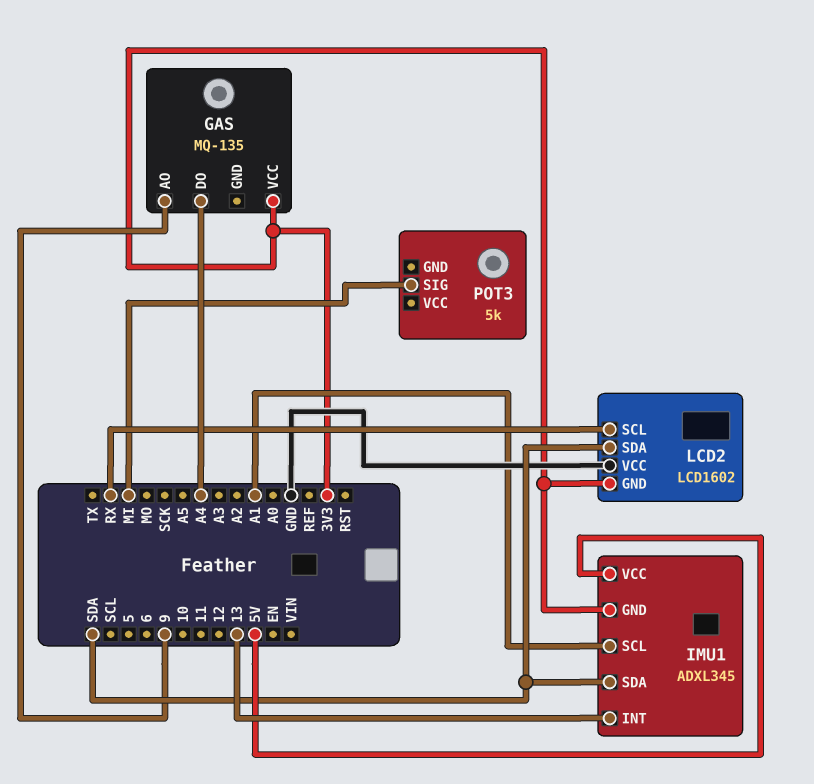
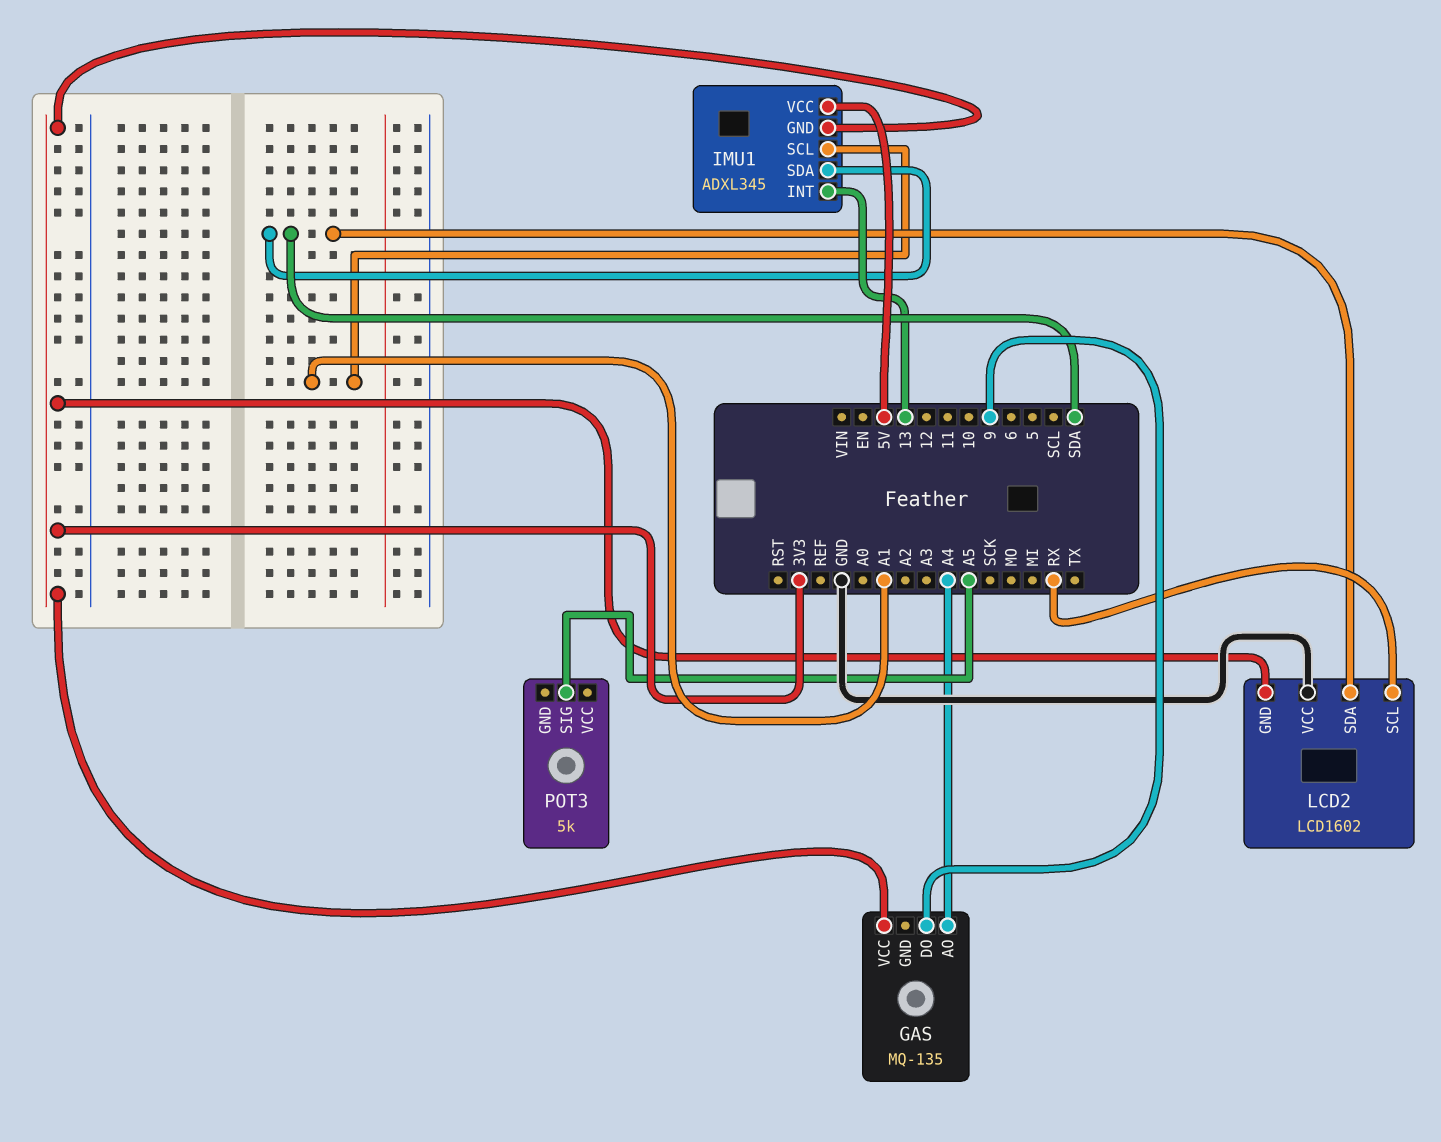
GAS pin AO: 9 -> A4
GAS pin DO: A4 -> 9
POT3 pin SIG: MI -> A5

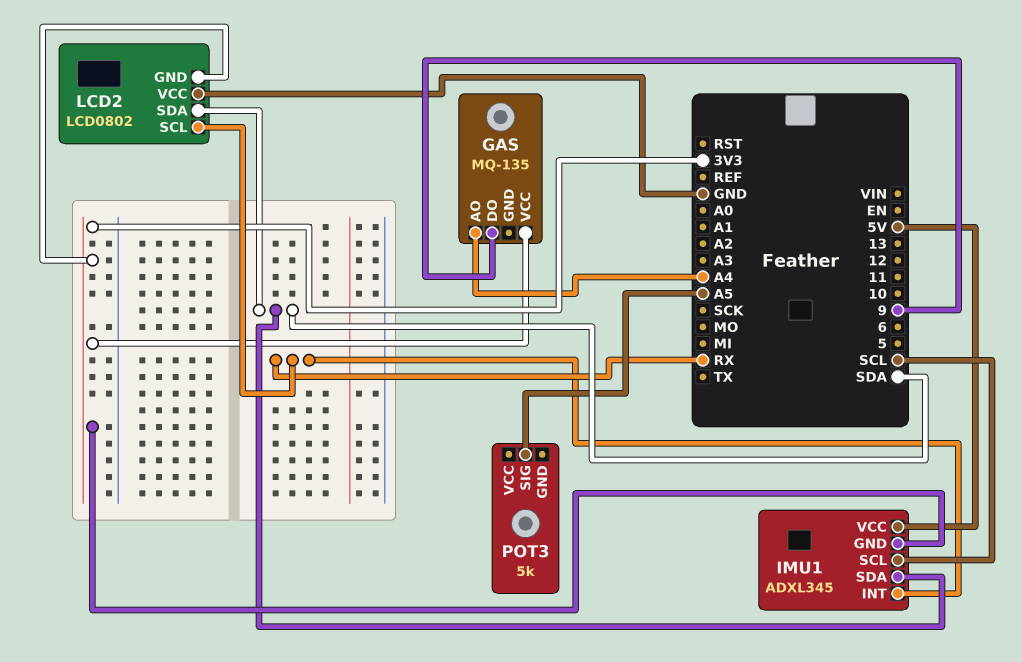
IMU1 pin INT: 13 -> RX
IMU1 pin SCL: A1 -> SCL
LCD2: LCD1602 -> LCD0802

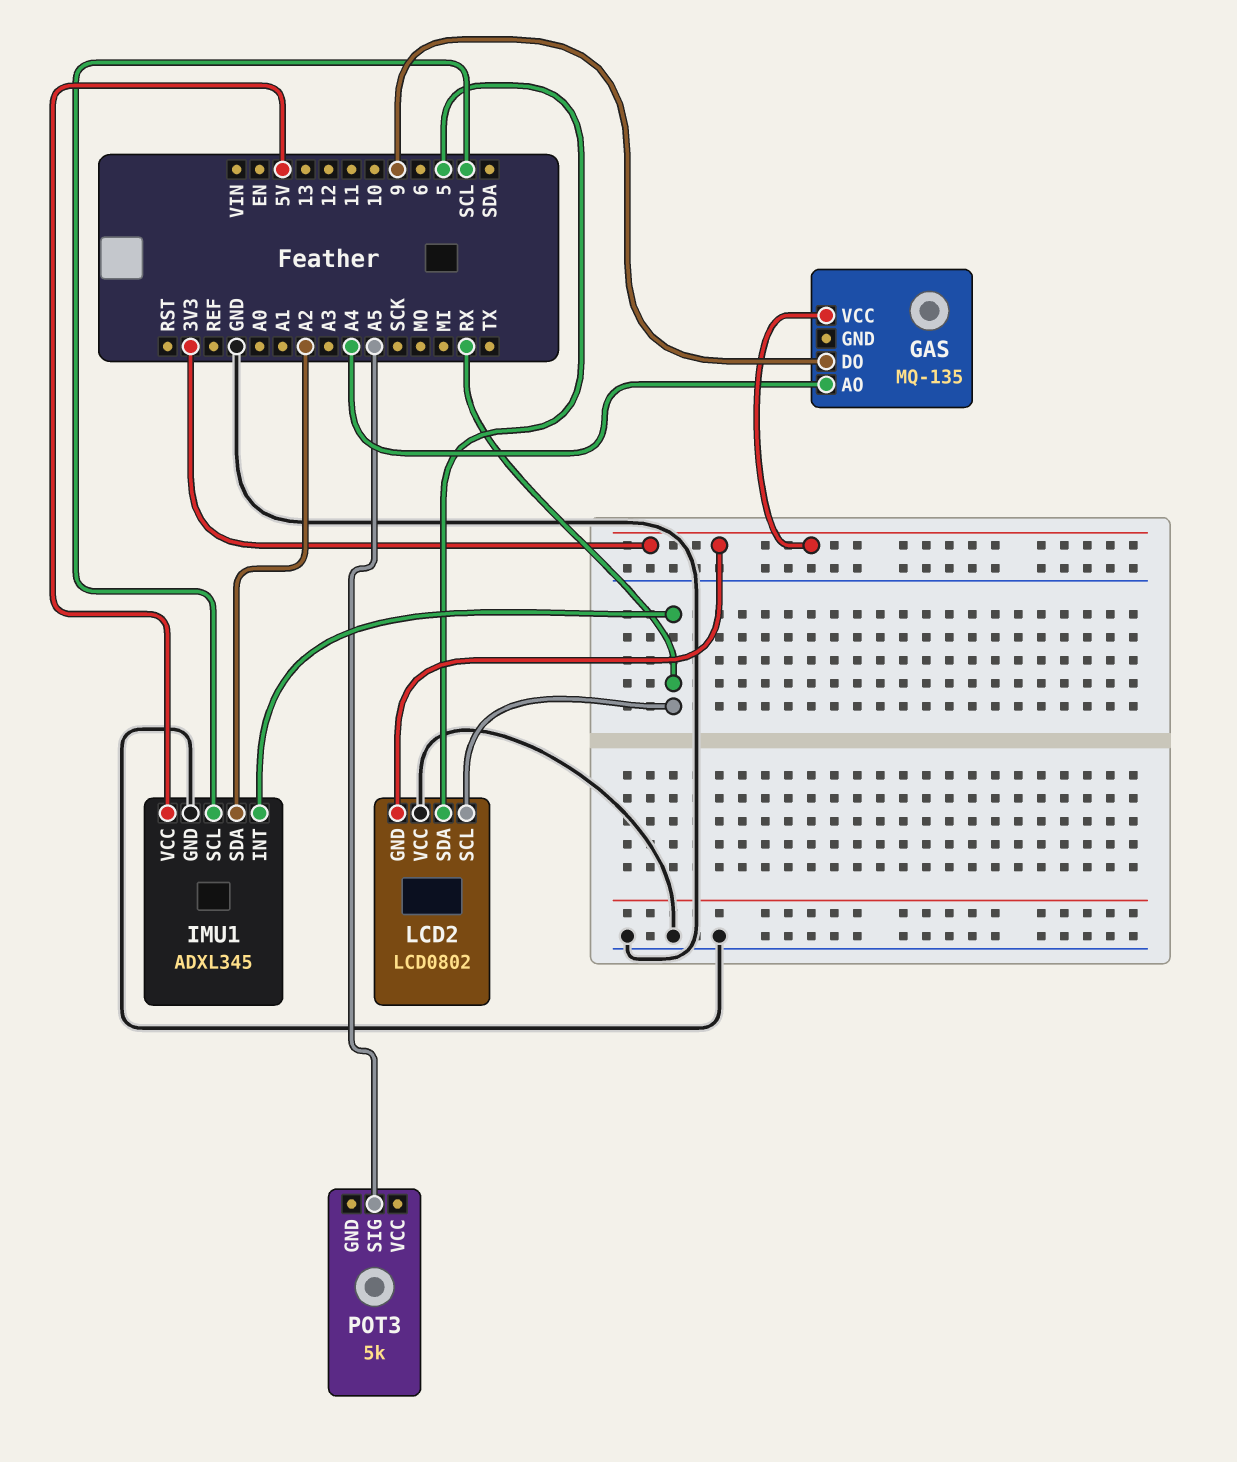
IMU1 pin GND: 3V3 -> GND
IMU1 pin SDA: SDA -> A2
LCD2 pin SDA: SDA -> 5

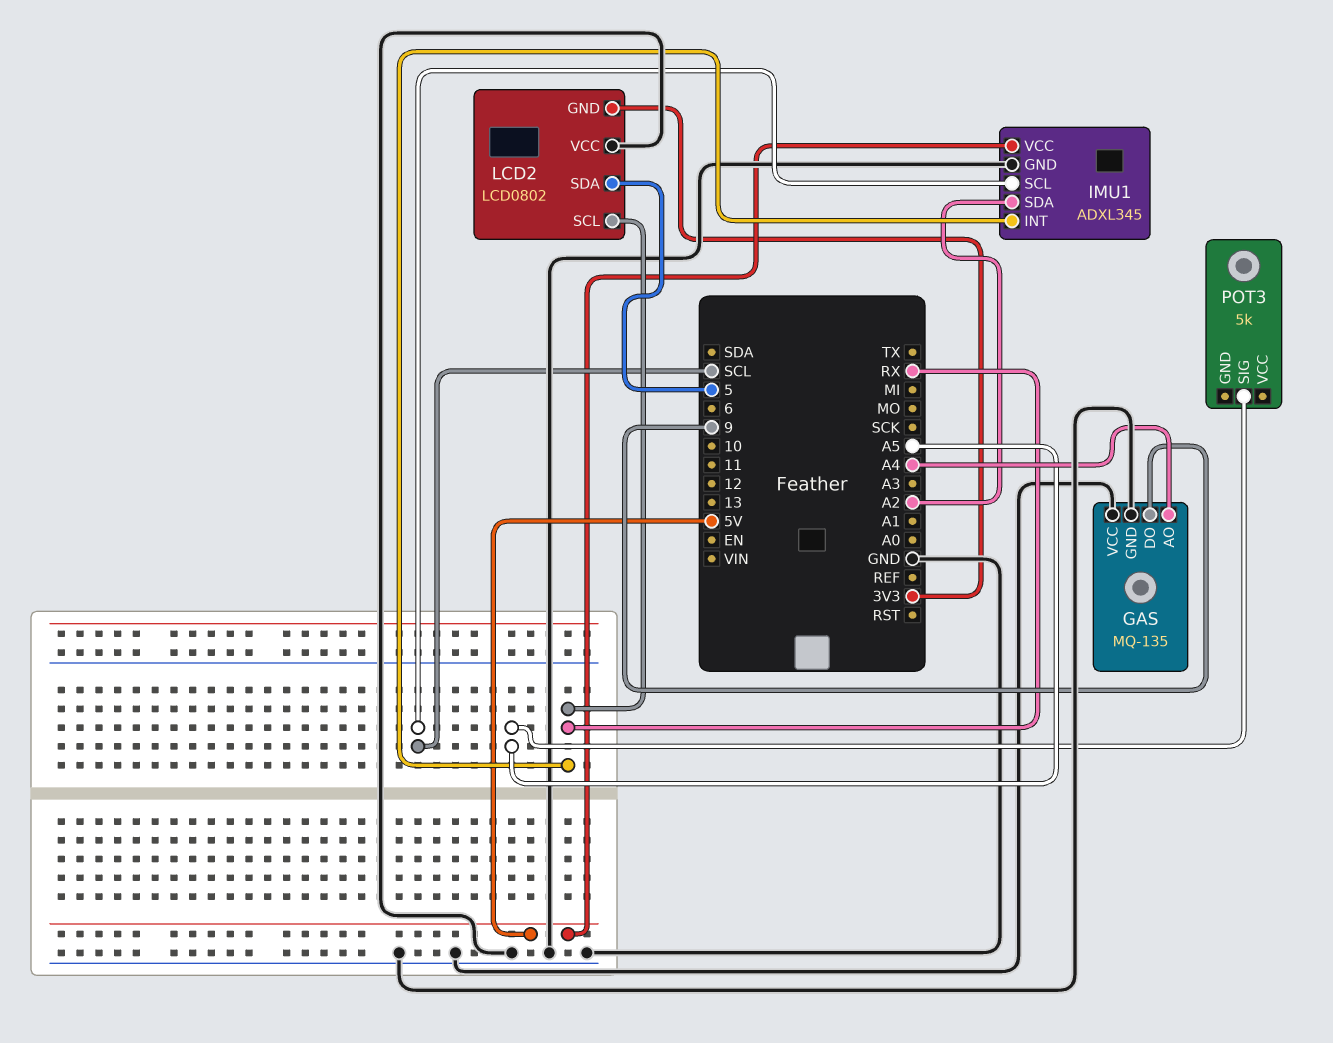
GAS pin GND: none -> GND
GAS pin VCC: 3V3 -> GND

